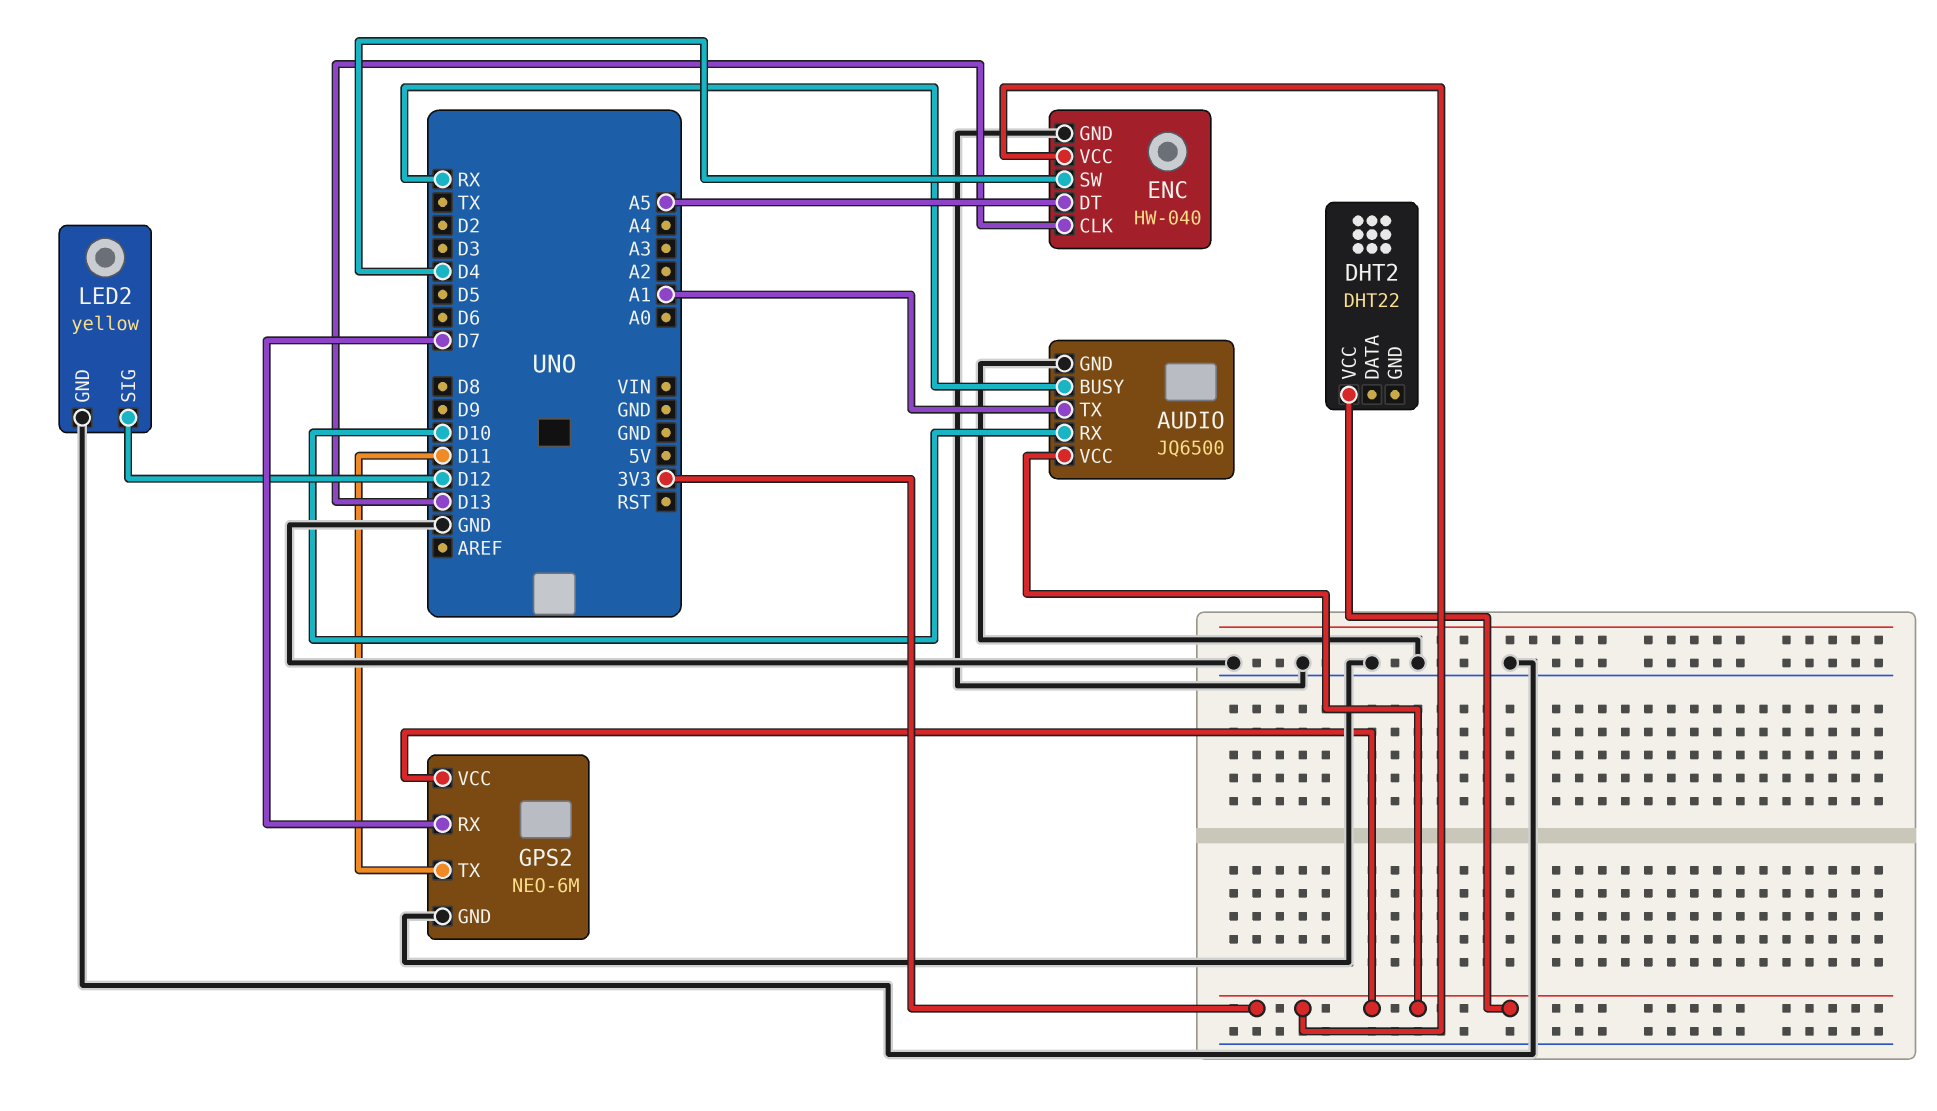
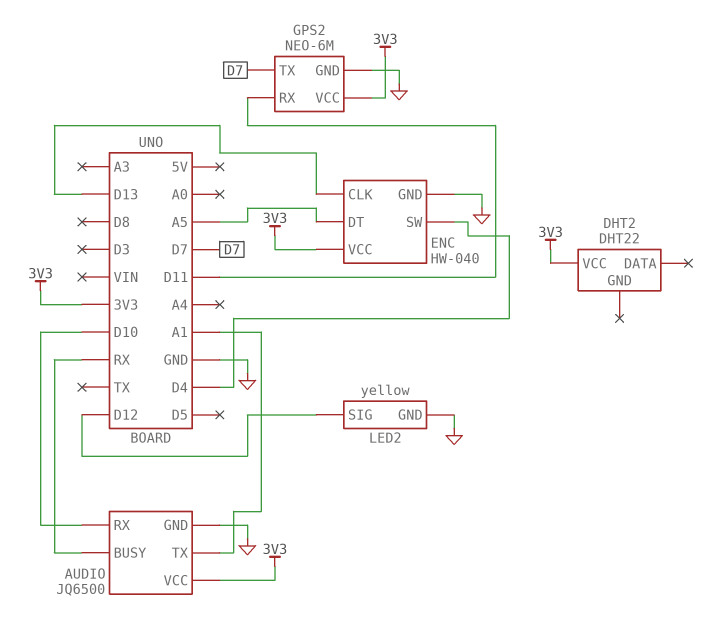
GPS2 pin RX: D7 -> D11
GPS2 pin TX: D11 -> D7

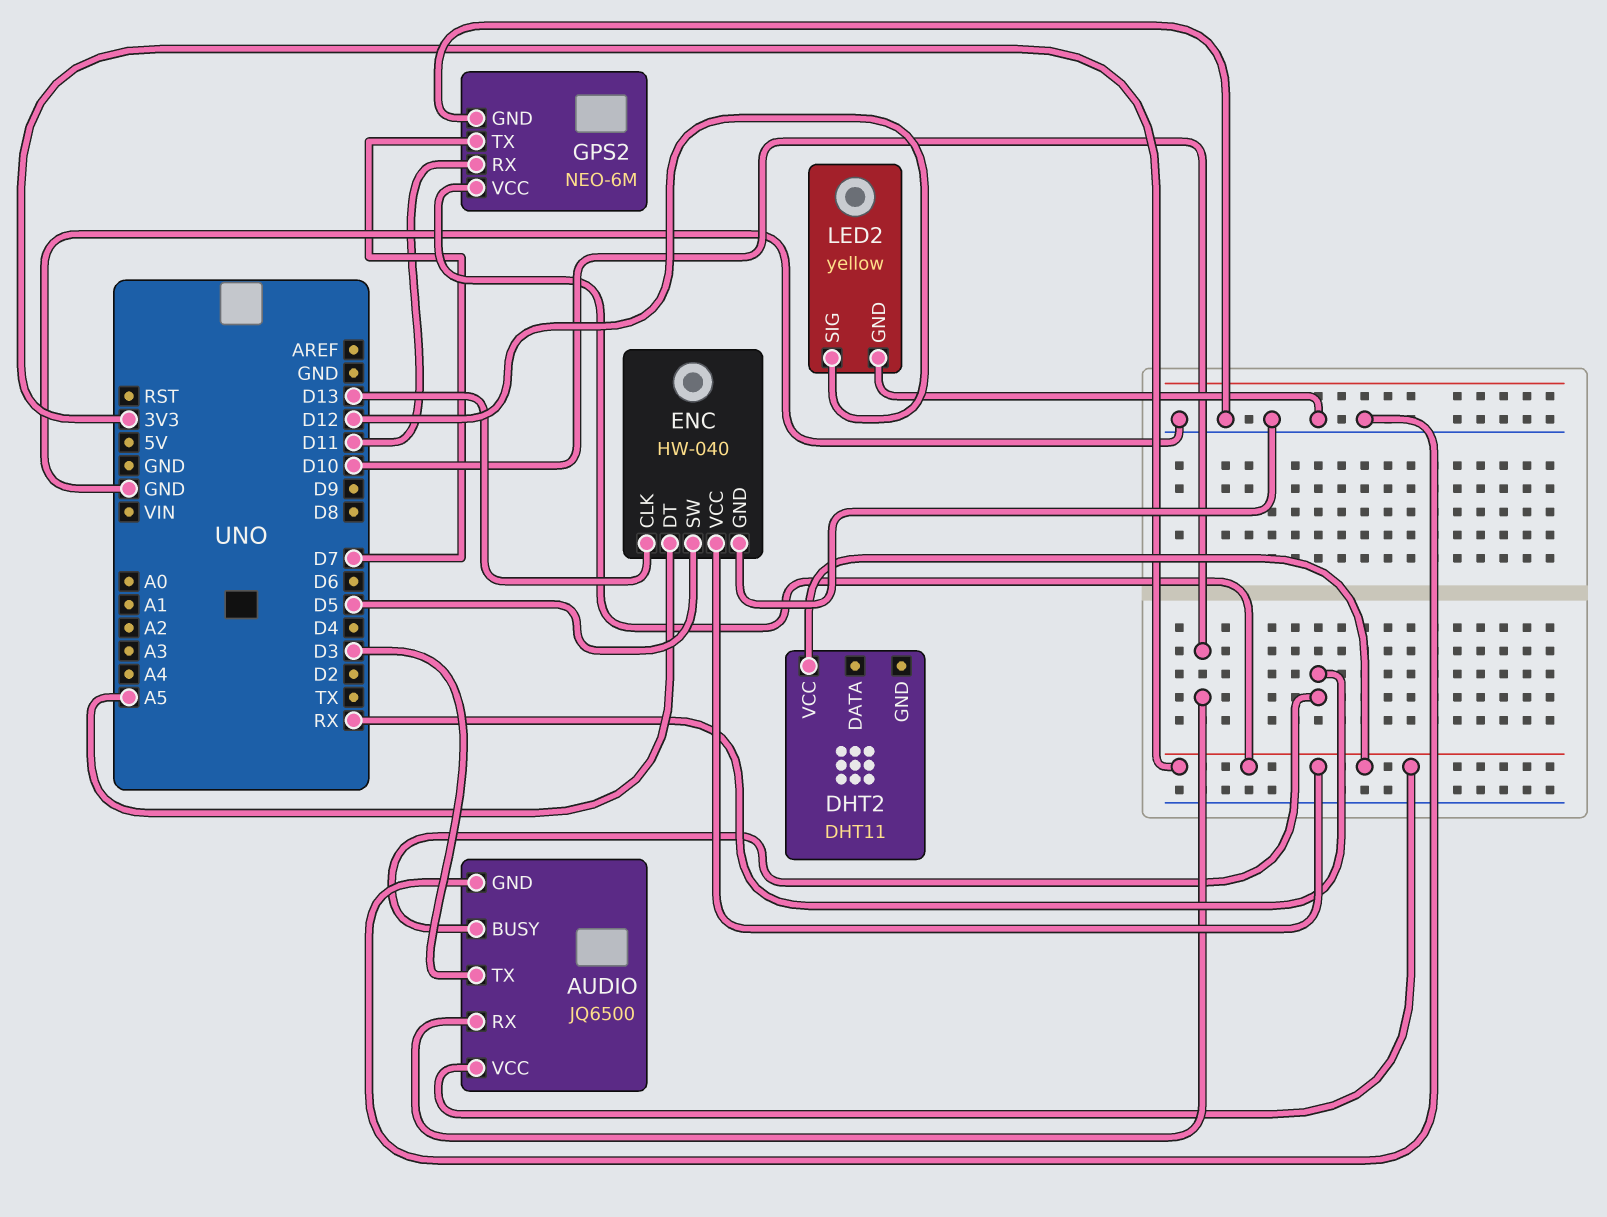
AUDIO pin TX: A1 -> D3
DHT2: DHT22 -> DHT11
ENC pin SW: D4 -> D5

